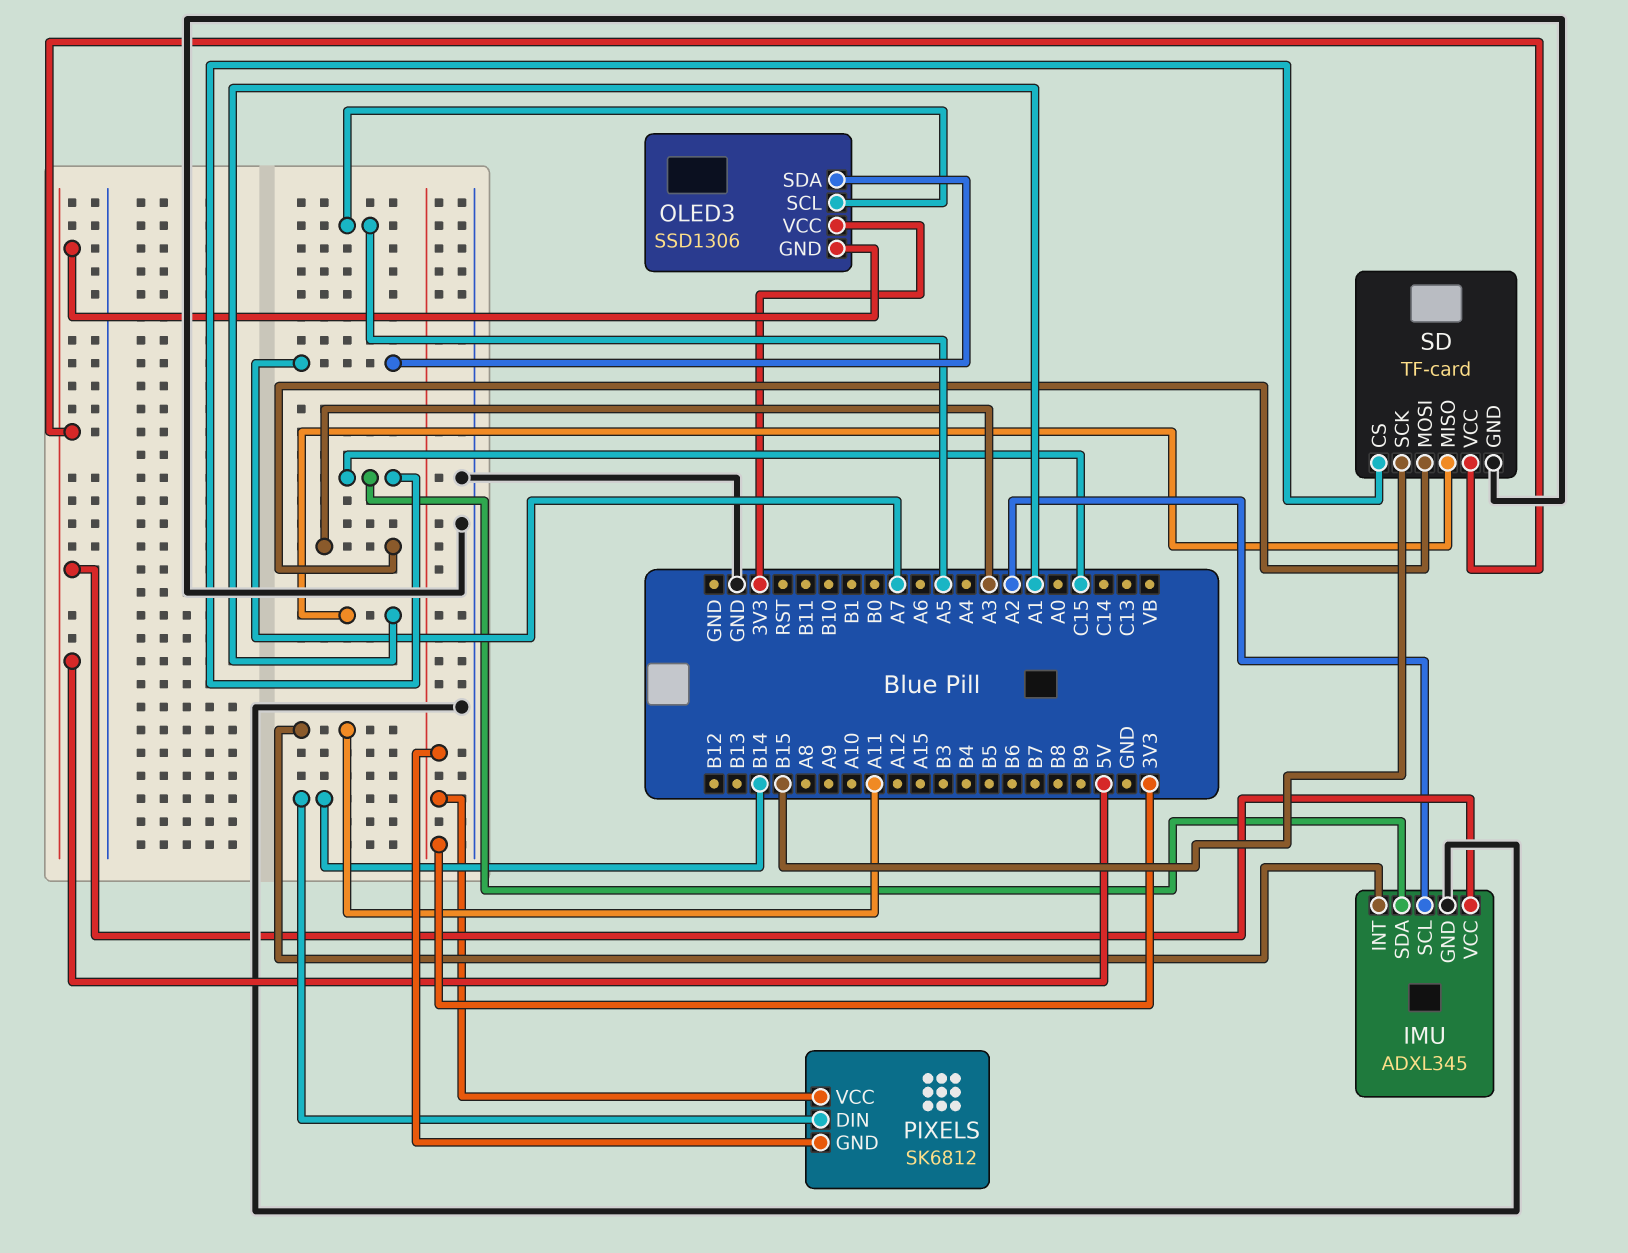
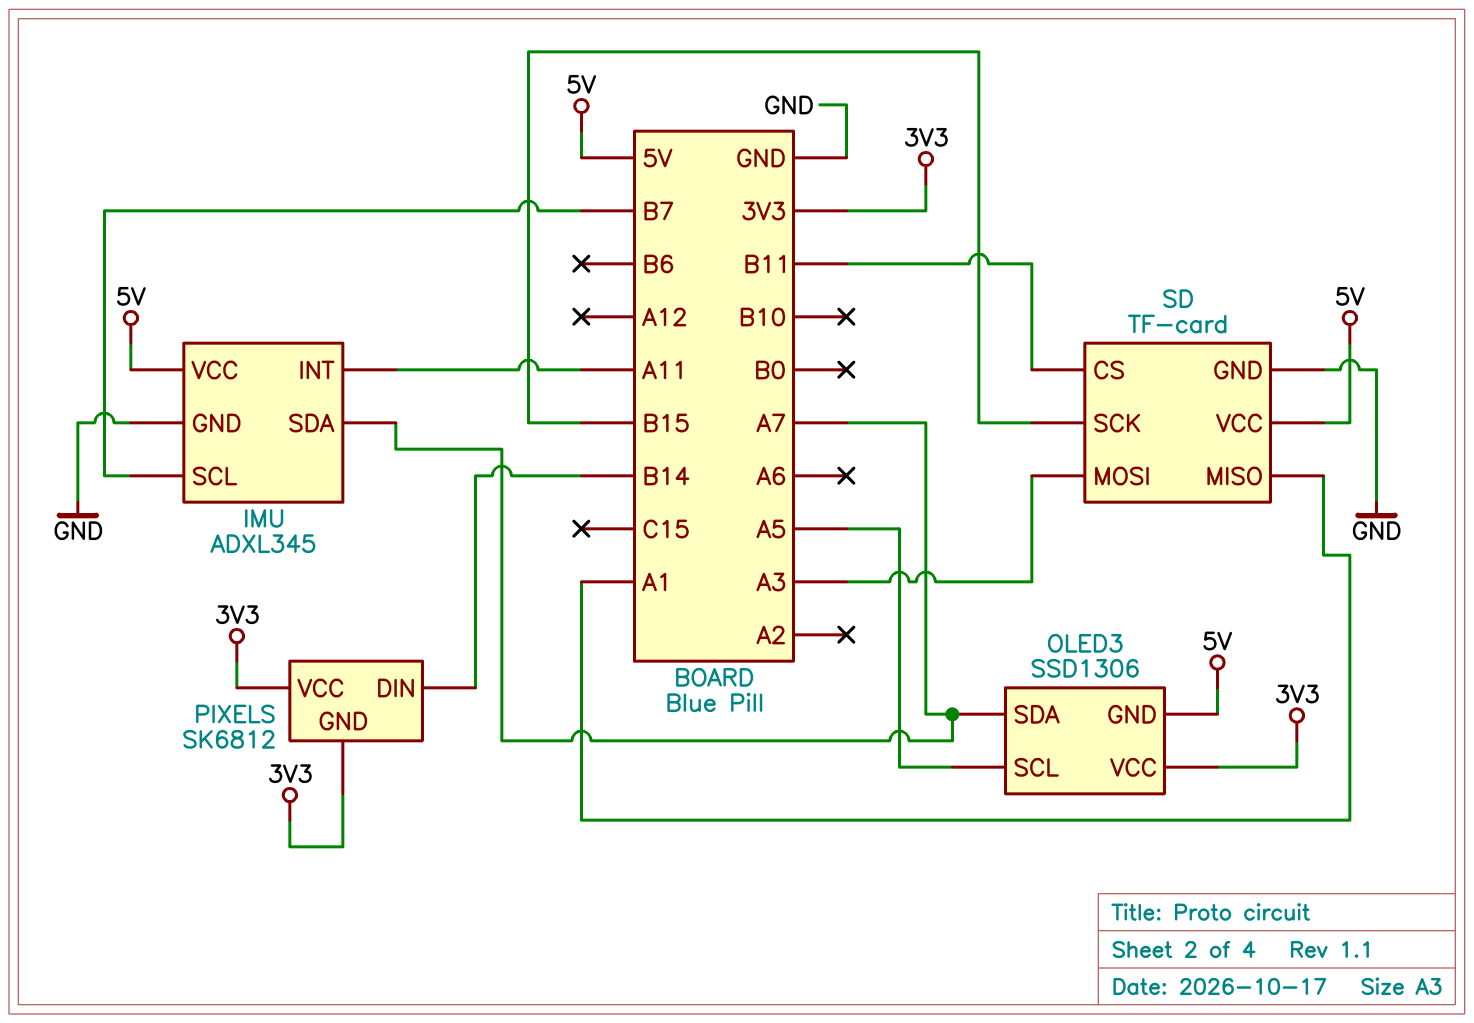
IMU pin SCL: A2 -> B7
IMU pin SDA: C15 -> A7
SD pin CS: C15 -> B11

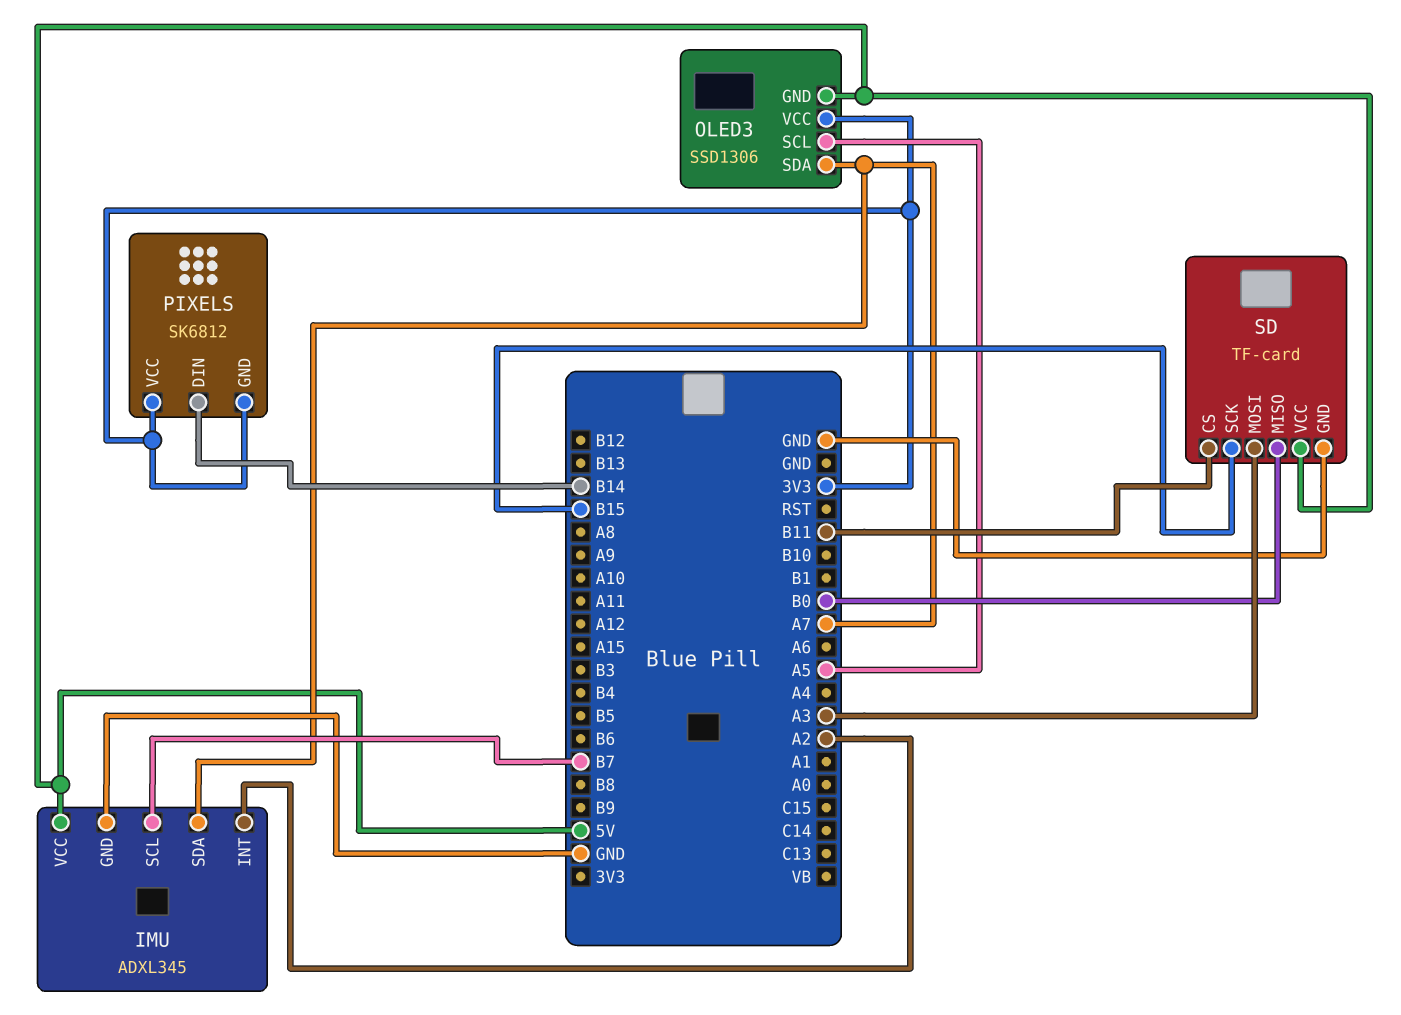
IMU pin INT: A11 -> A2
SD pin MISO: A1 -> B0

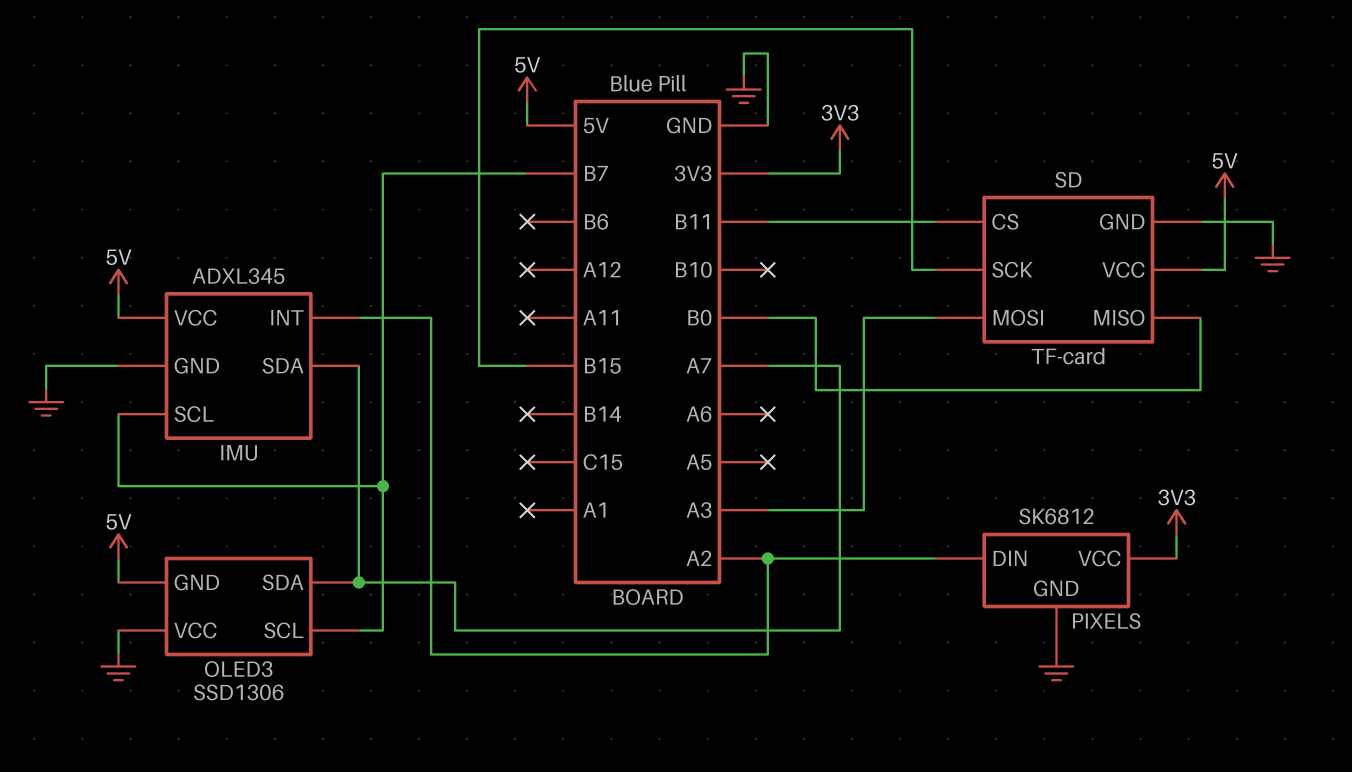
OLED3 pin SCL: A5 -> B7
OLED3 pin VCC: 3V3 -> GND
PIXELS pin DIN: B14 -> A2
PIXELS pin GND: 3V3 -> GND

